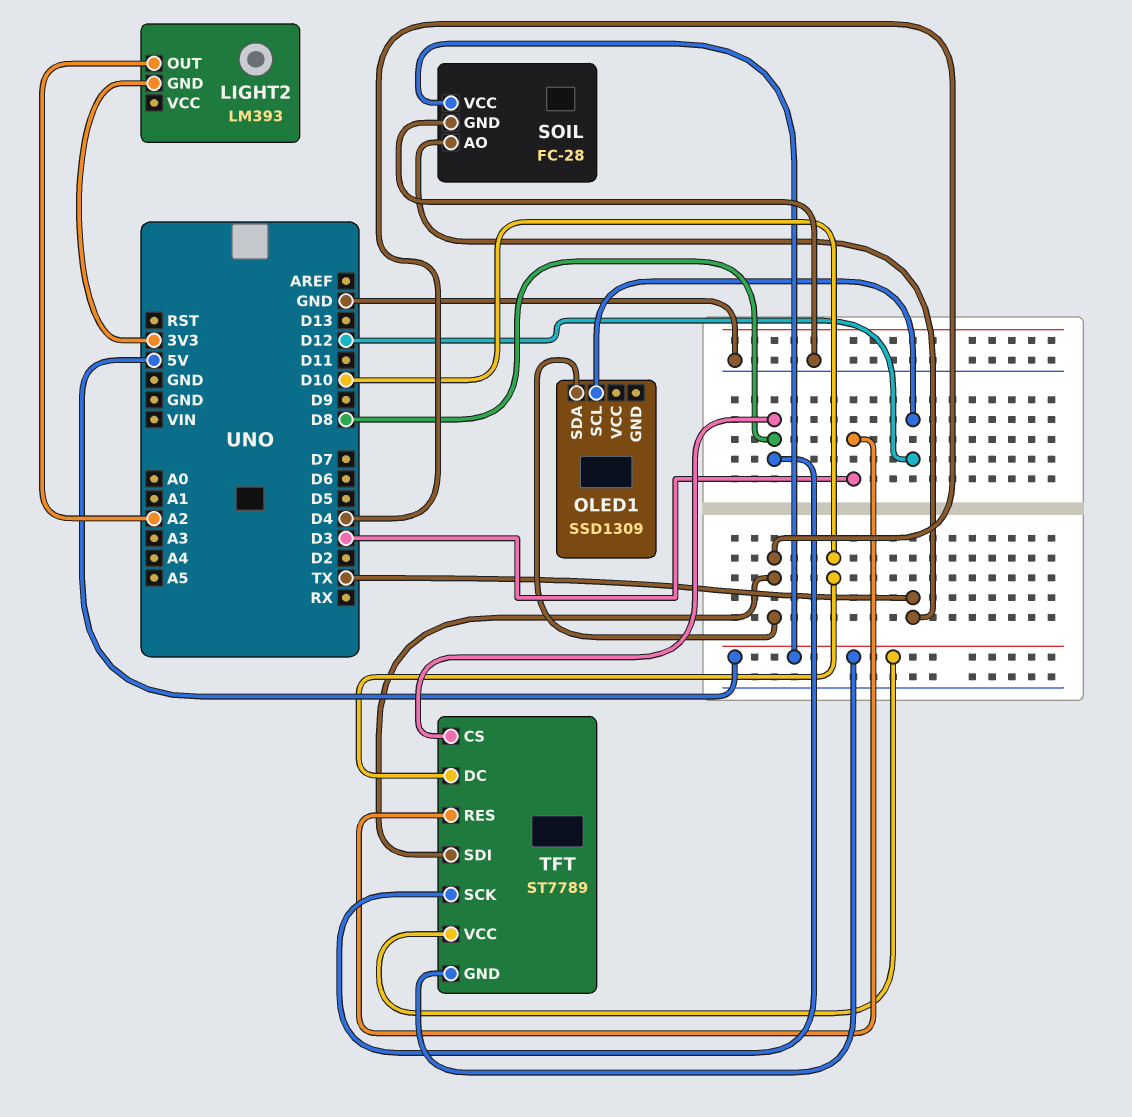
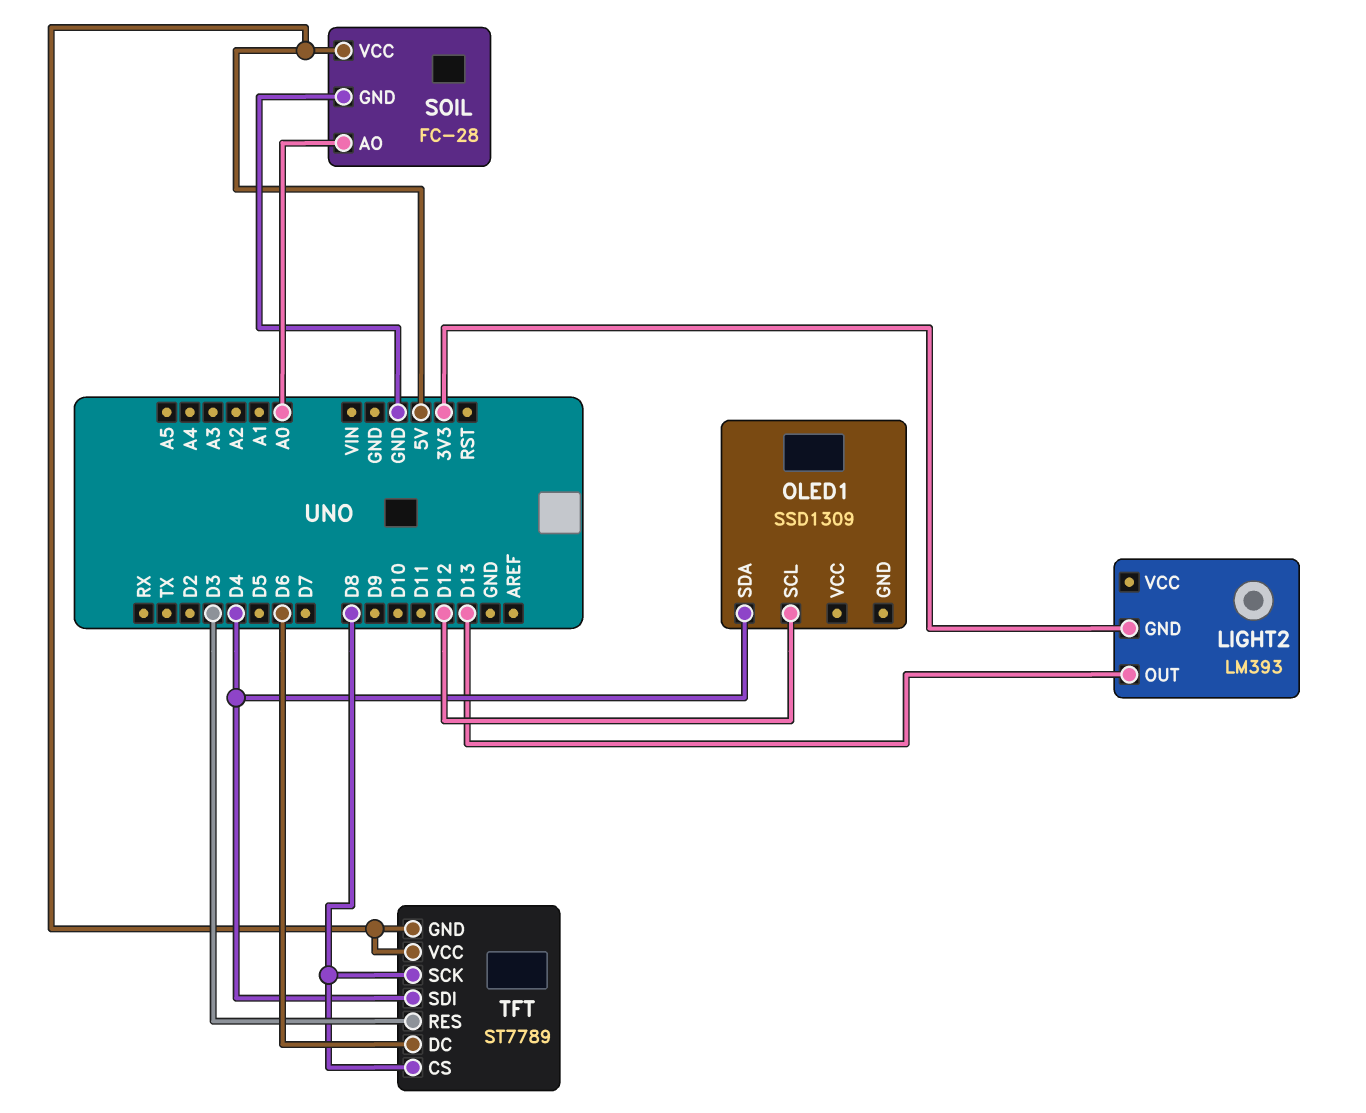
LIGHT2 pin OUT: A2 -> D13
SOIL pin AO: TX -> A0
TFT pin DC: D10 -> D6

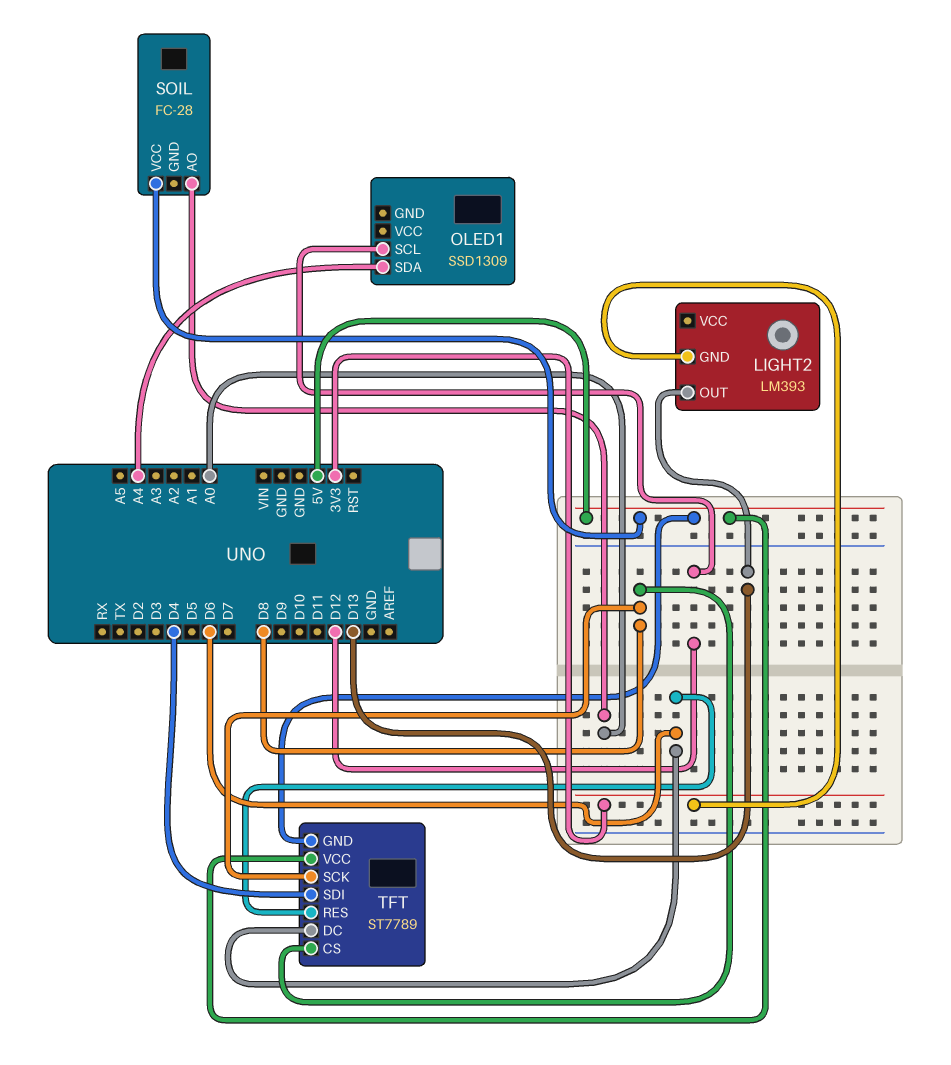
OLED1 pin SDA: D4 -> A4
SOIL pin GND: GND -> none
TFT pin RES: D3 -> D6

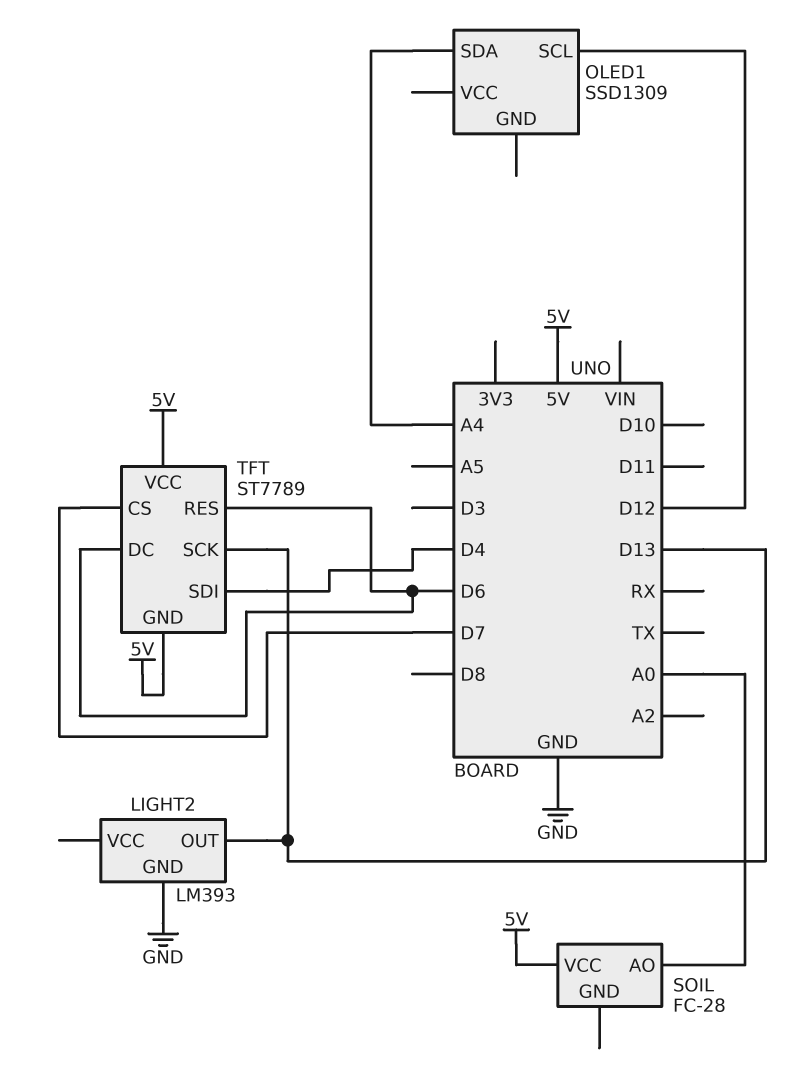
LIGHT2 pin GND: 3V3 -> GND
TFT pin CS: D8 -> D7
TFT pin SCK: D8 -> D13

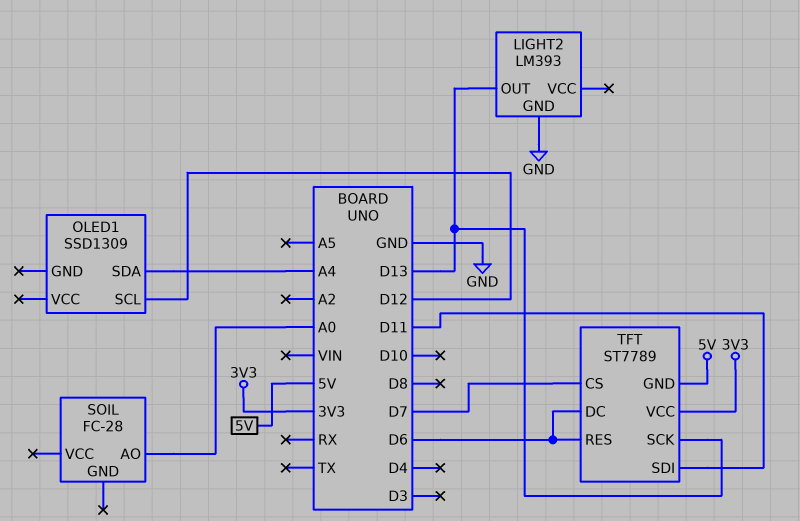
SOIL pin VCC: 5V -> none
TFT pin SDI: D4 -> D11
TFT pin VCC: 5V -> 3V3

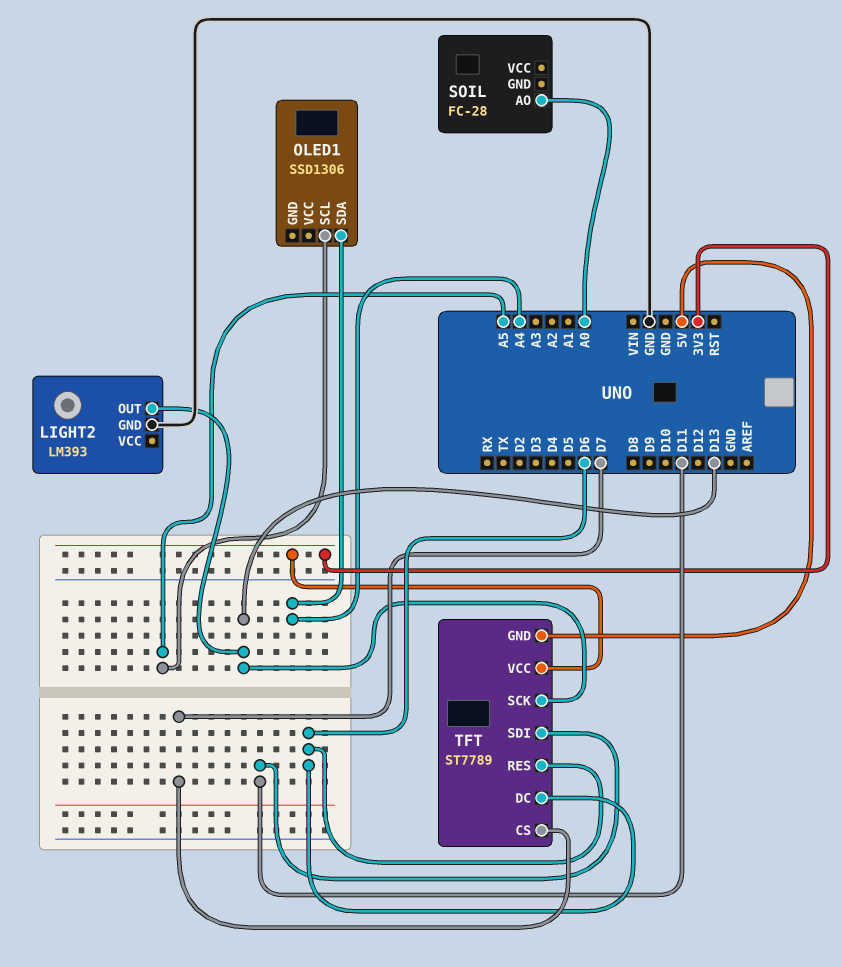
OLED1: SSD1309 -> SSD1306
OLED1 pin SCL: D12 -> A5

